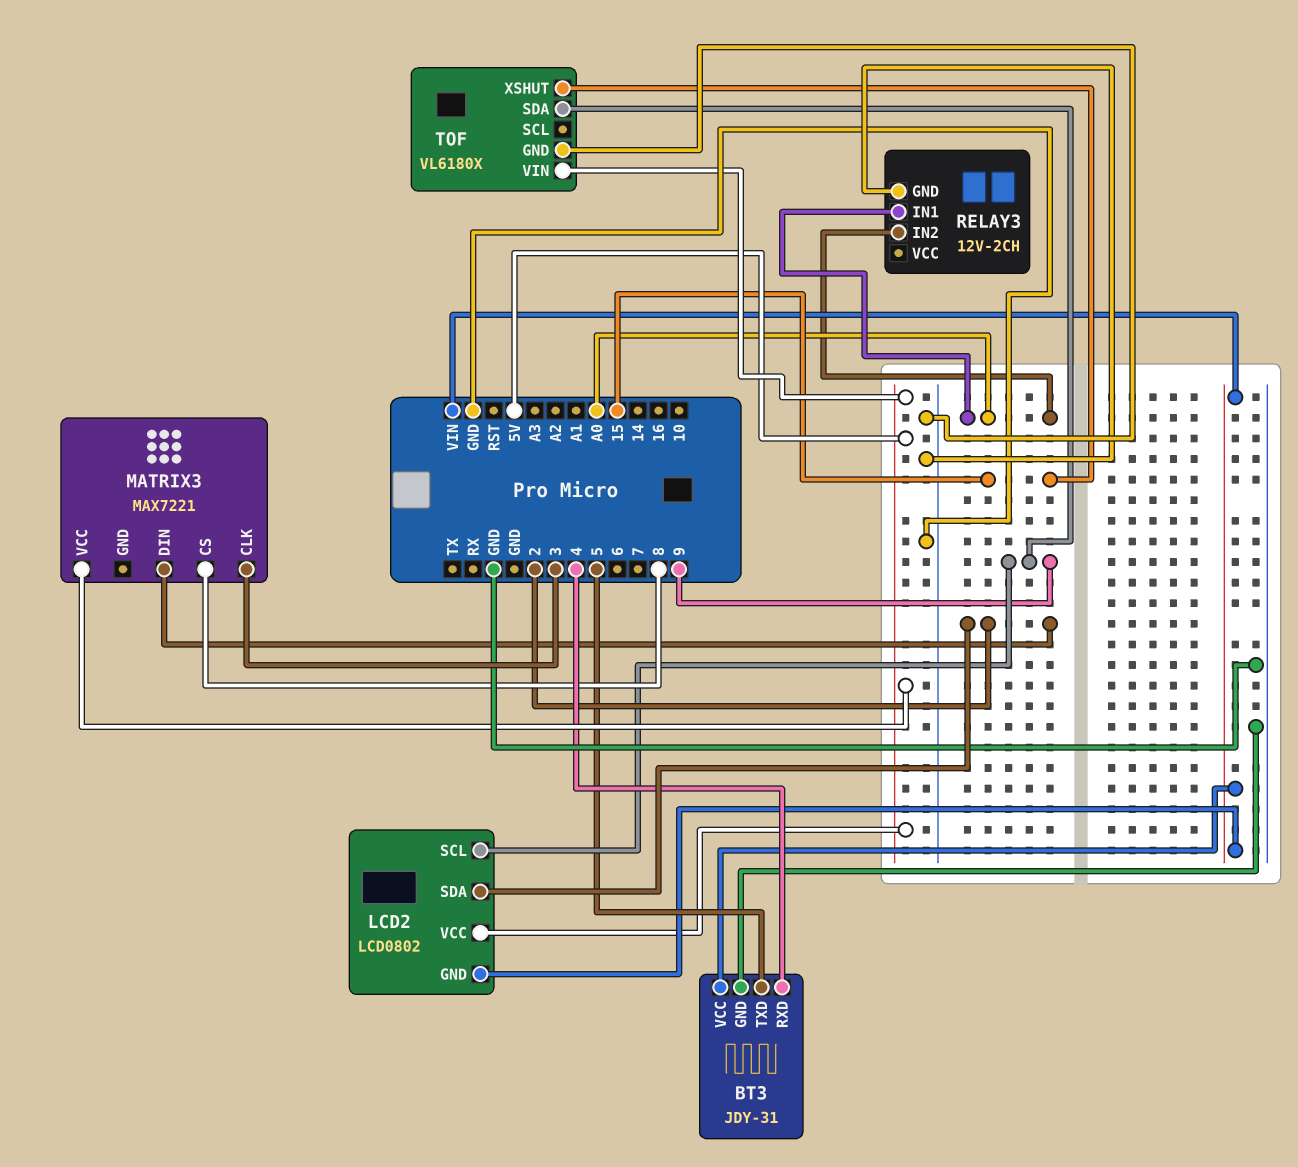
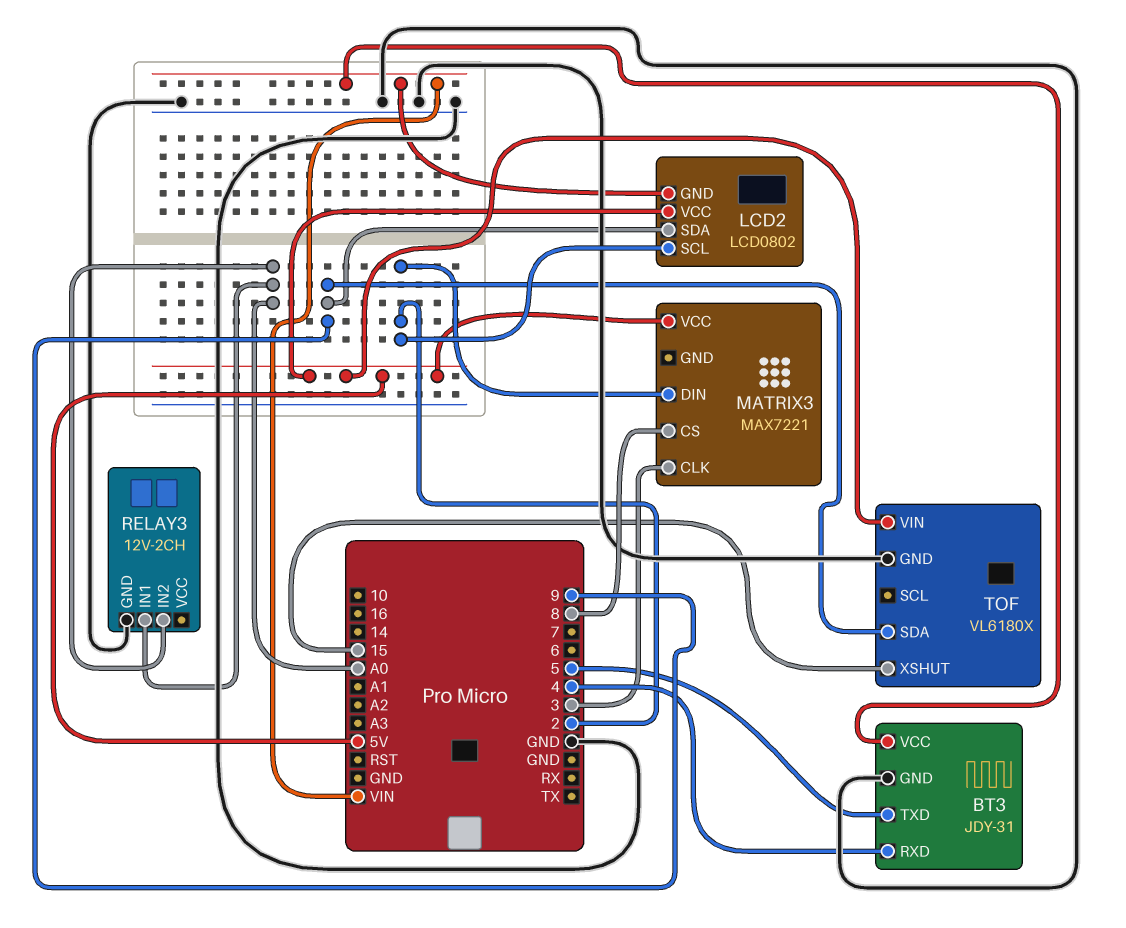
LCD2 pin SCL: 9 -> 2
LCD2 pin SDA: 2 -> 9

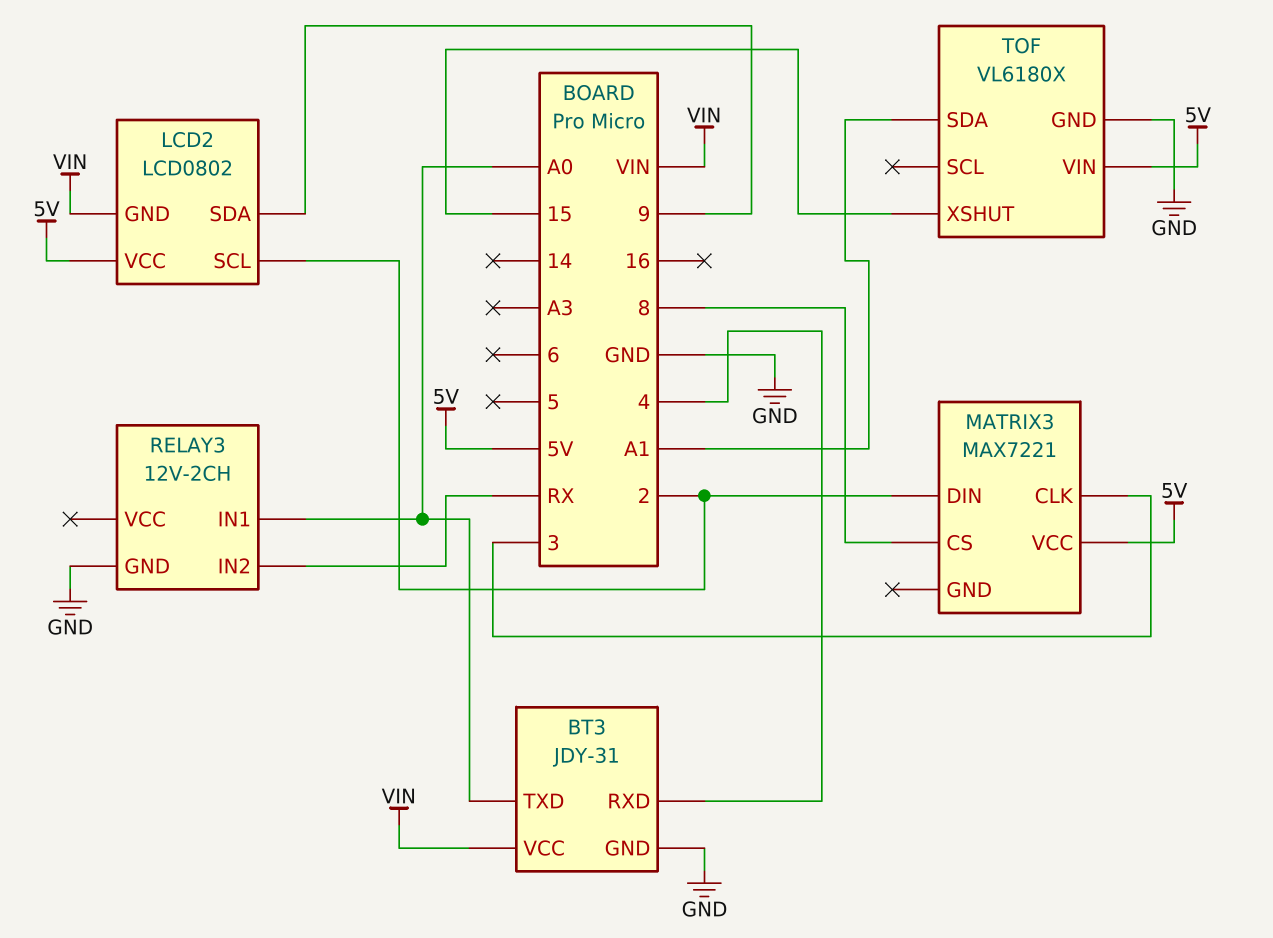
BT3 pin TXD: 5 -> A0
RELAY3 pin IN2: A0 -> RX
TOF pin SDA: 9 -> A1

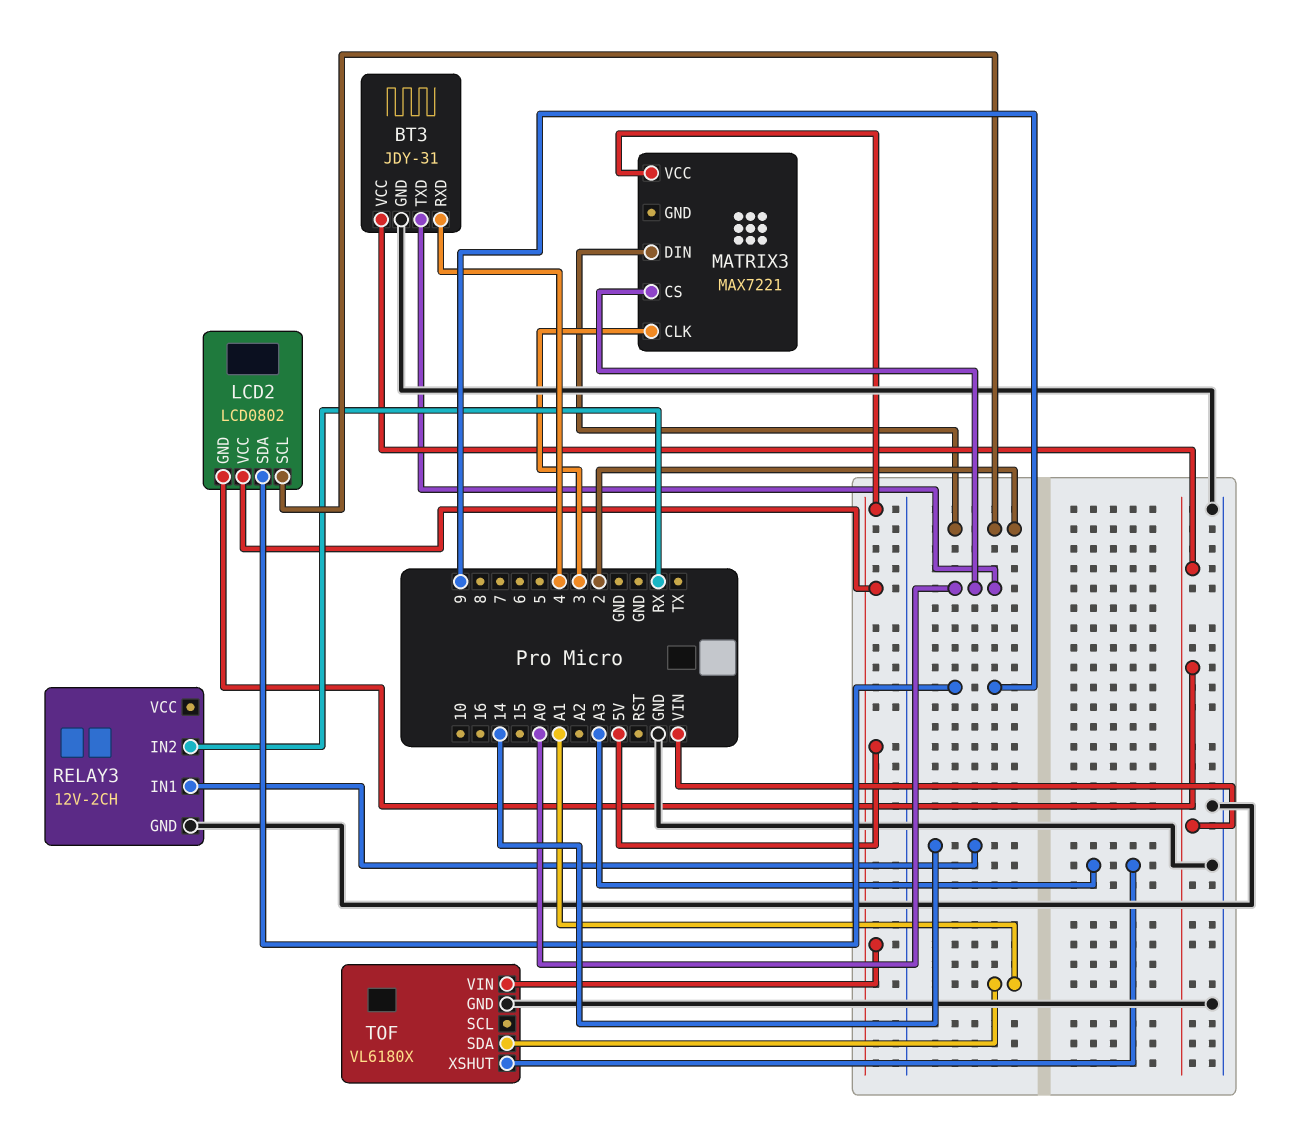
MATRIX3 pin CS: 8 -> A0
RELAY3 pin IN1: A0 -> 14
TOF pin XSHUT: 15 -> A3

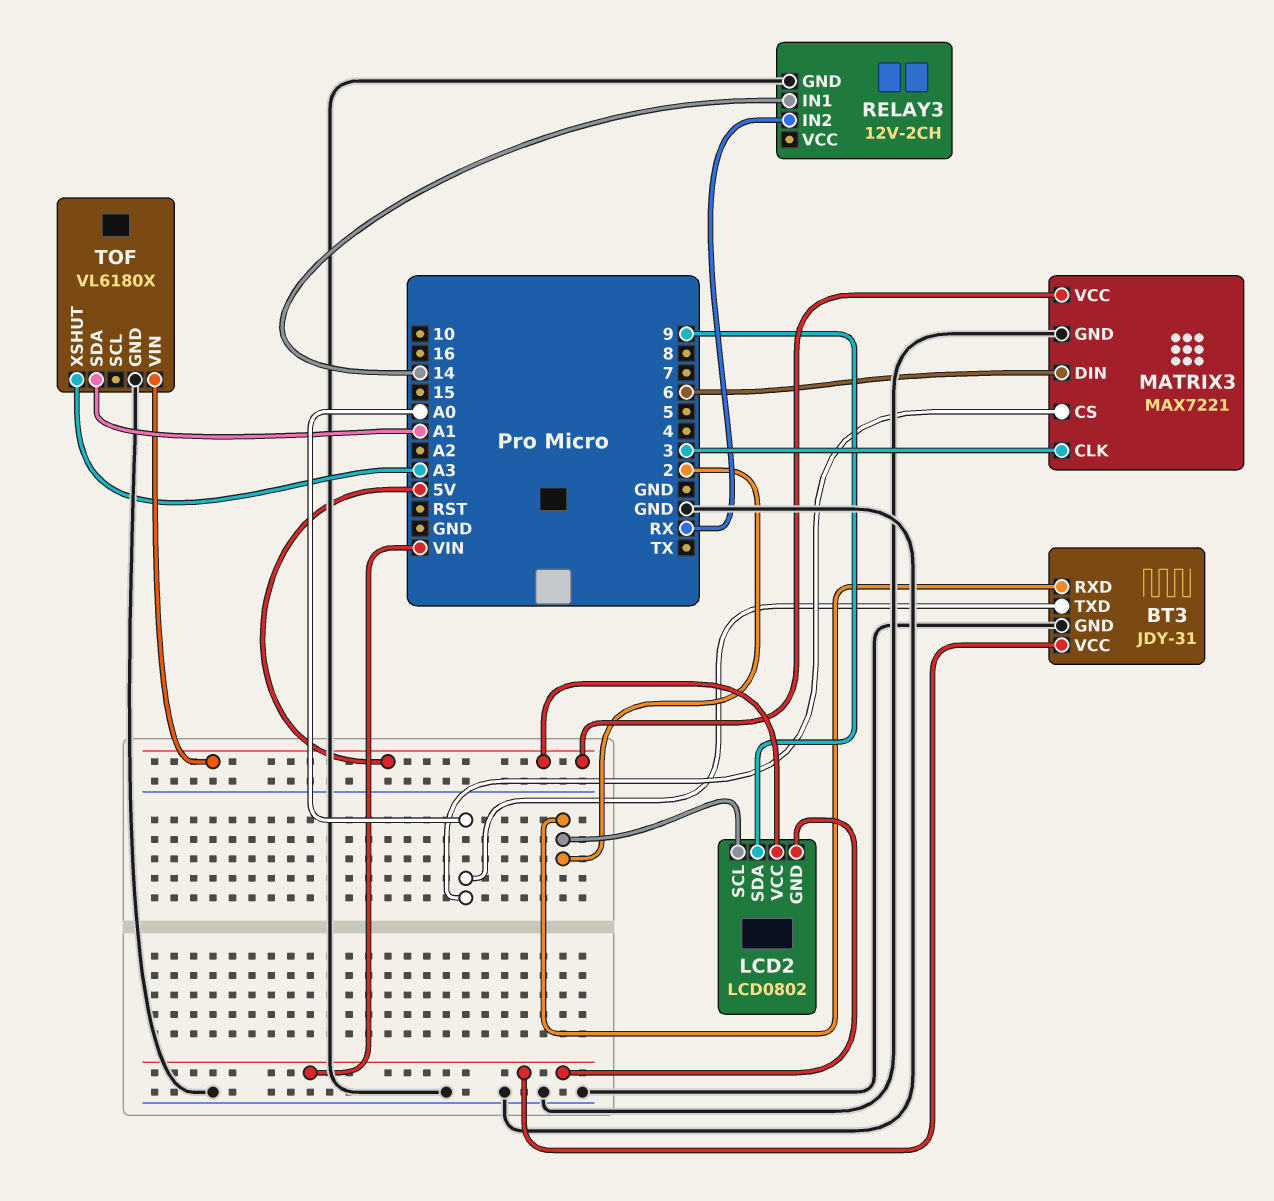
BT3 pin RXD: 4 -> 2
MATRIX3 pin DIN: 2 -> 6
MATRIX3 pin GND: none -> GND

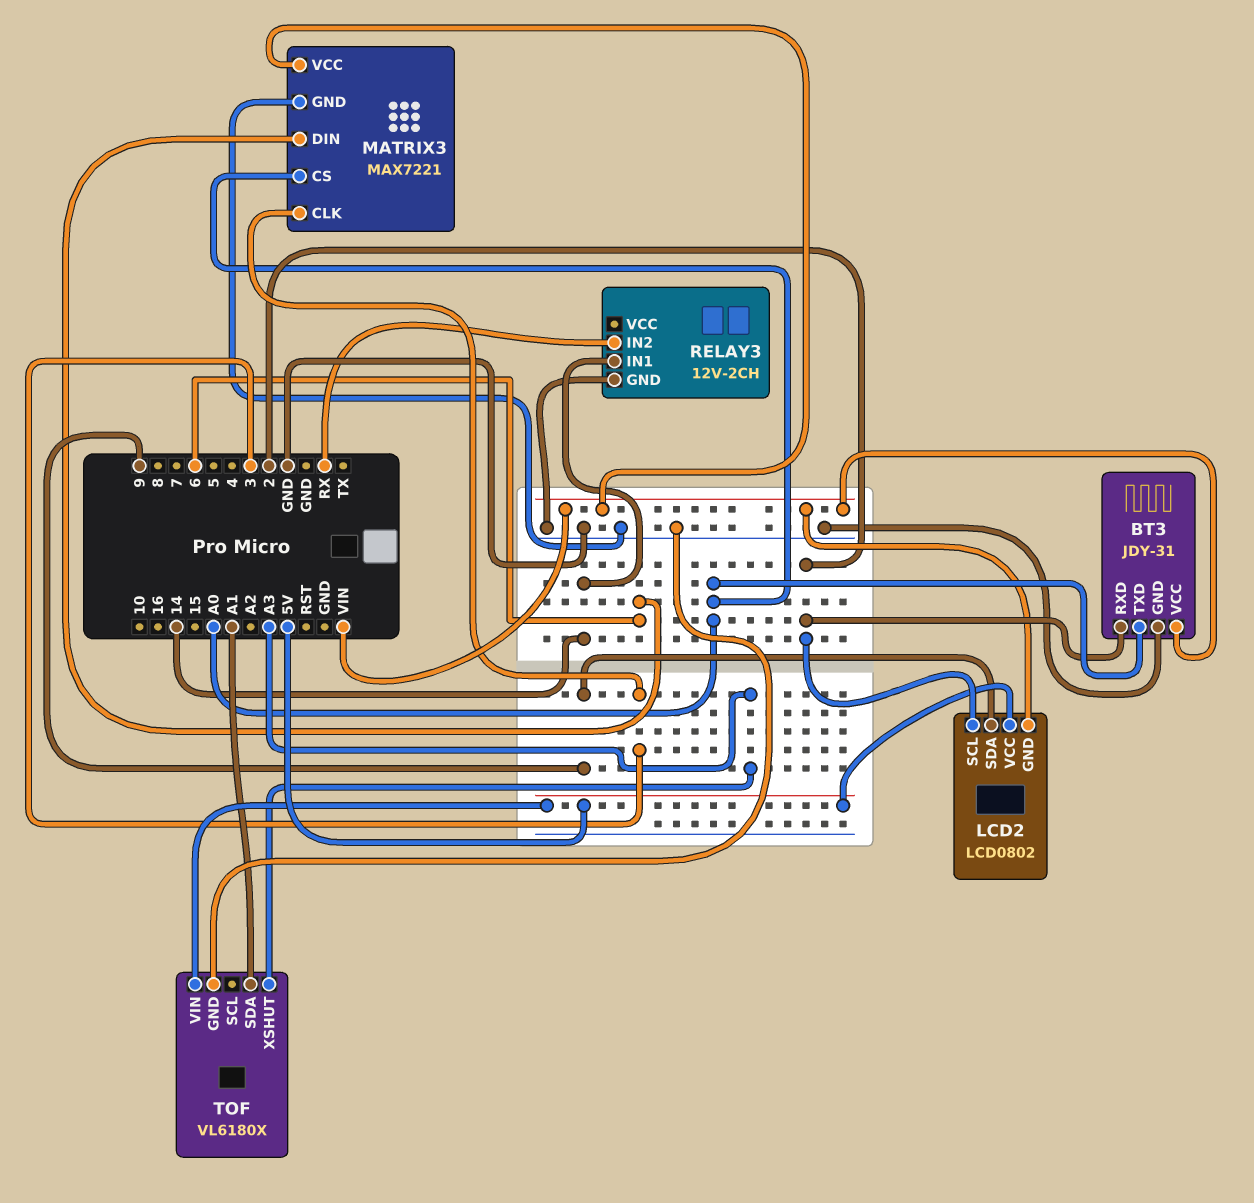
MATRIX3 pin VCC: 5V -> VIN

